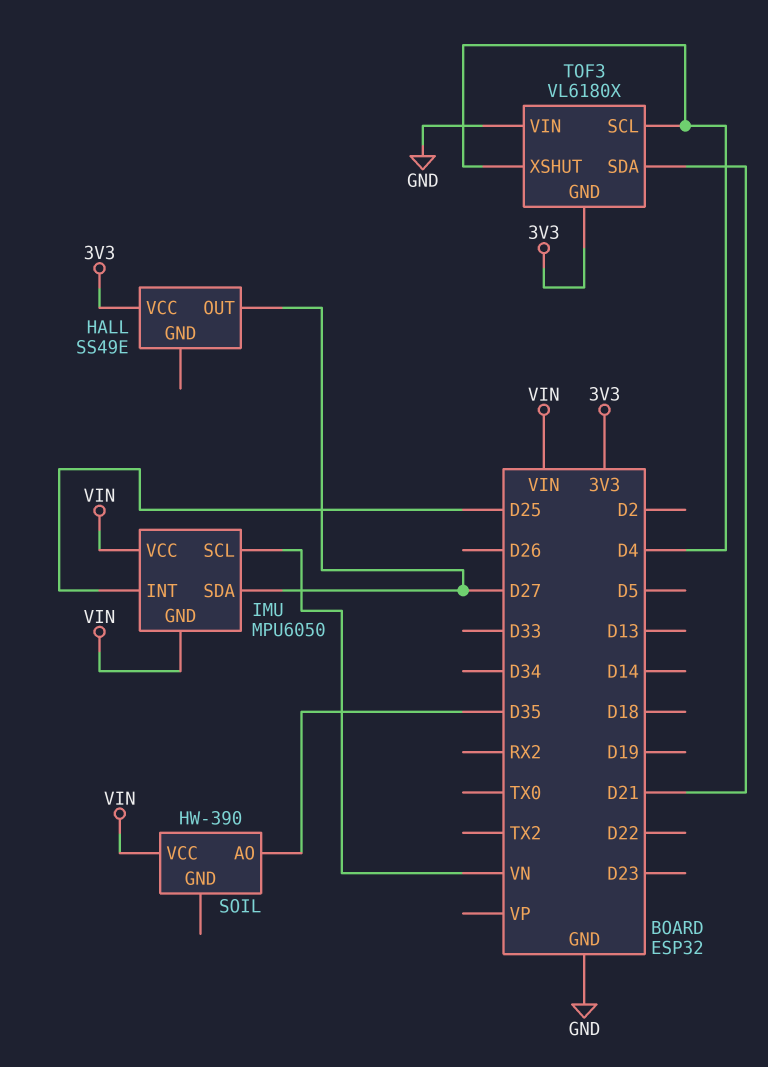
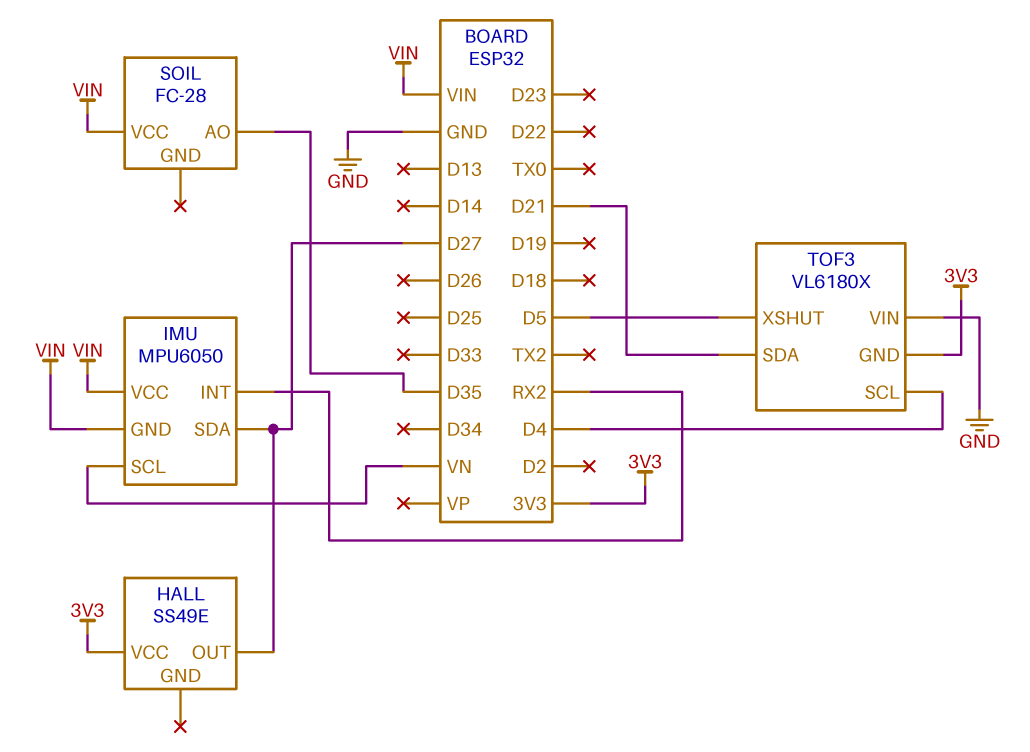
IMU pin INT: D25 -> RX2
SOIL: HW-390 -> FC-28
TOF3 pin XSHUT: D4 -> D5

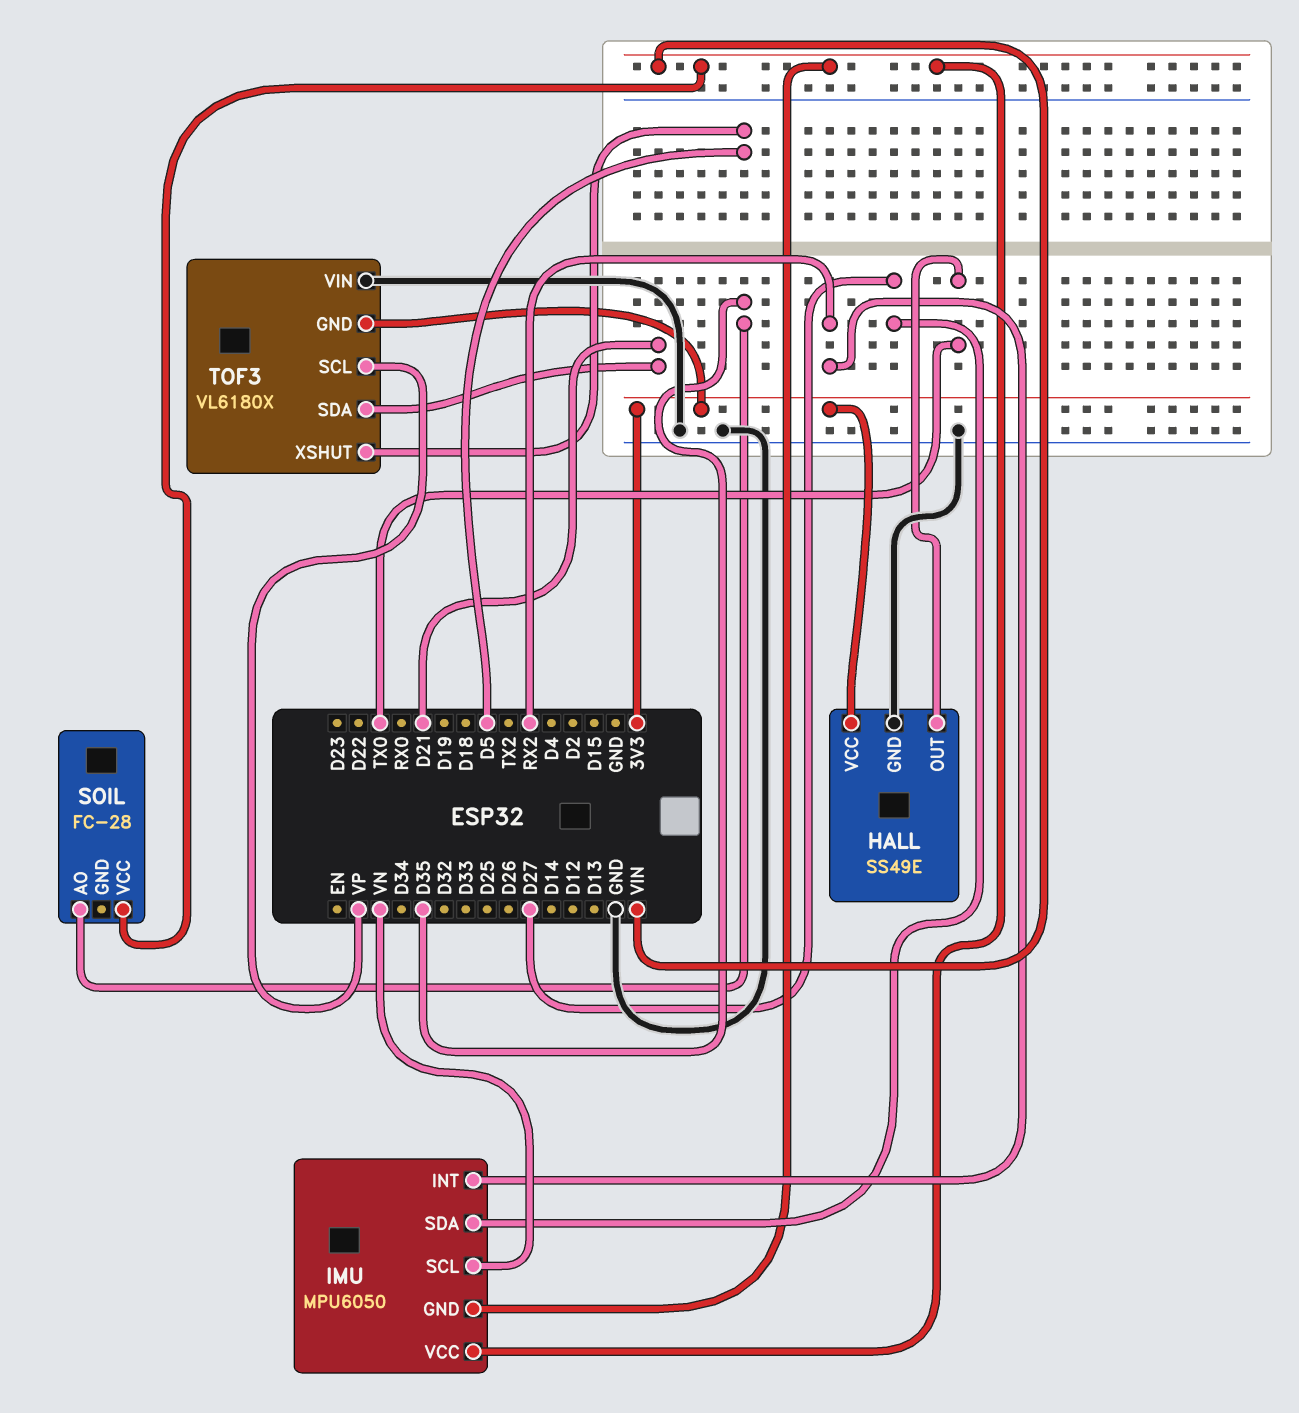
HALL pin GND: none -> GND
HALL pin OUT: D27 -> TX0
TOF3 pin SCL: D4 -> VP

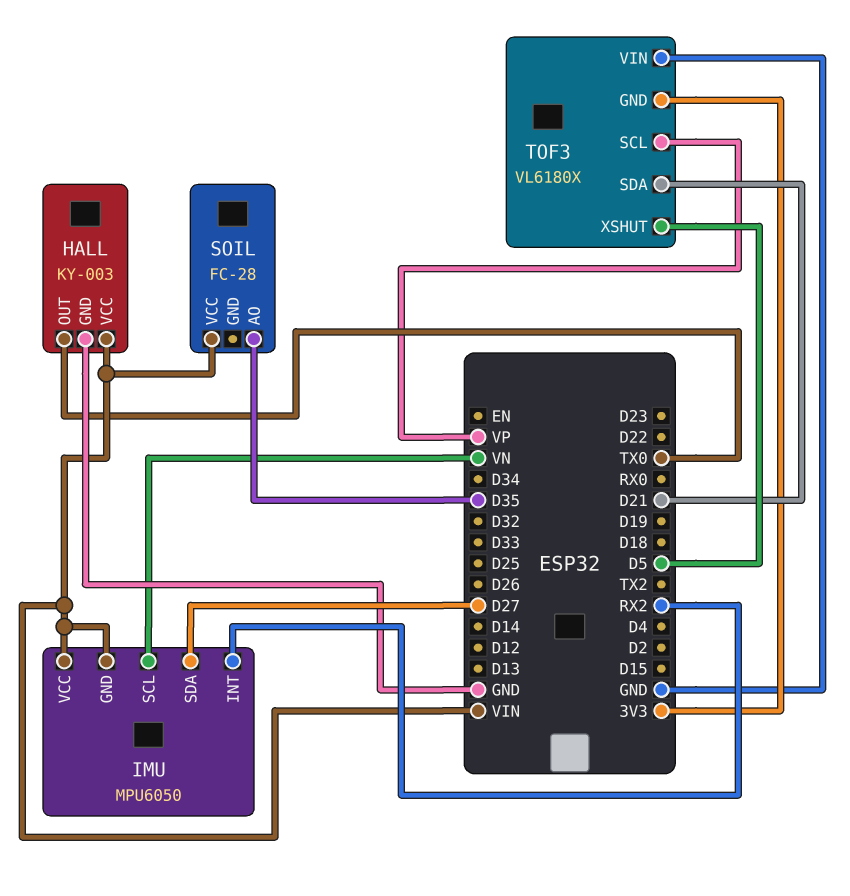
HALL: SS49E -> KY-003
HALL pin VCC: 3V3 -> VIN

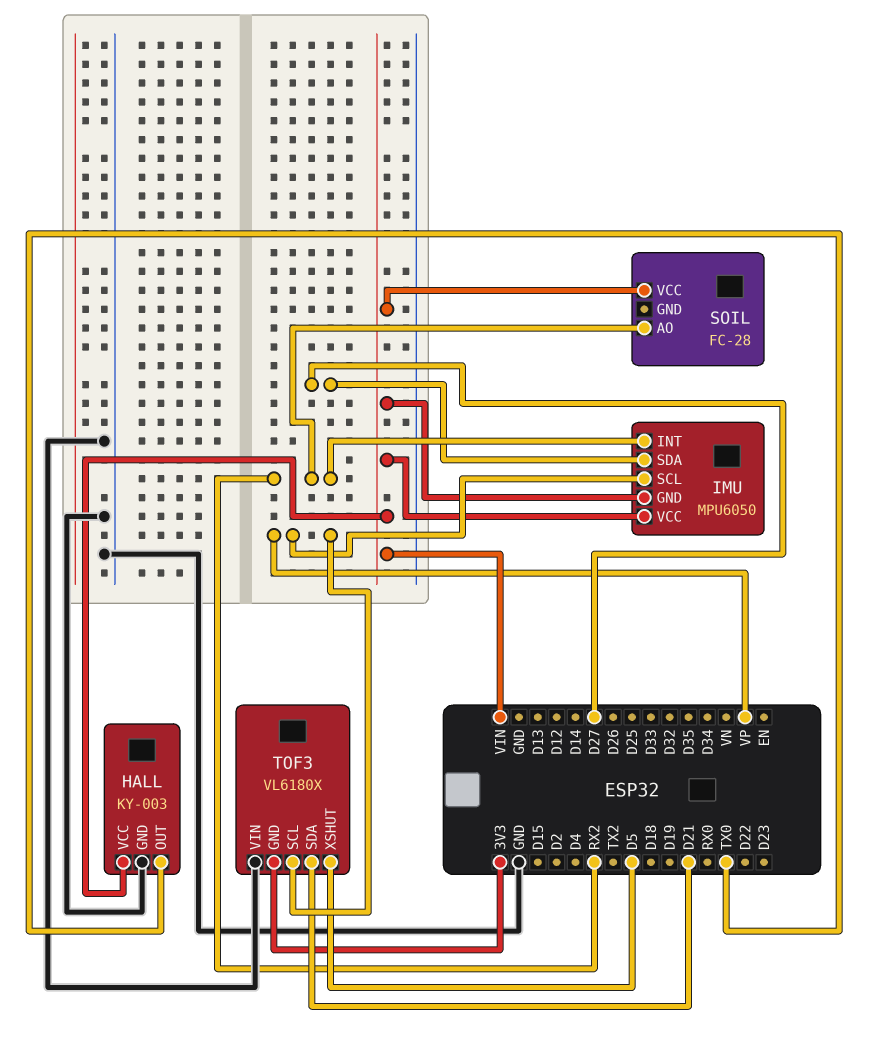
IMU pin SCL: VN -> VP
SOIL pin AO: D35 -> RX2

